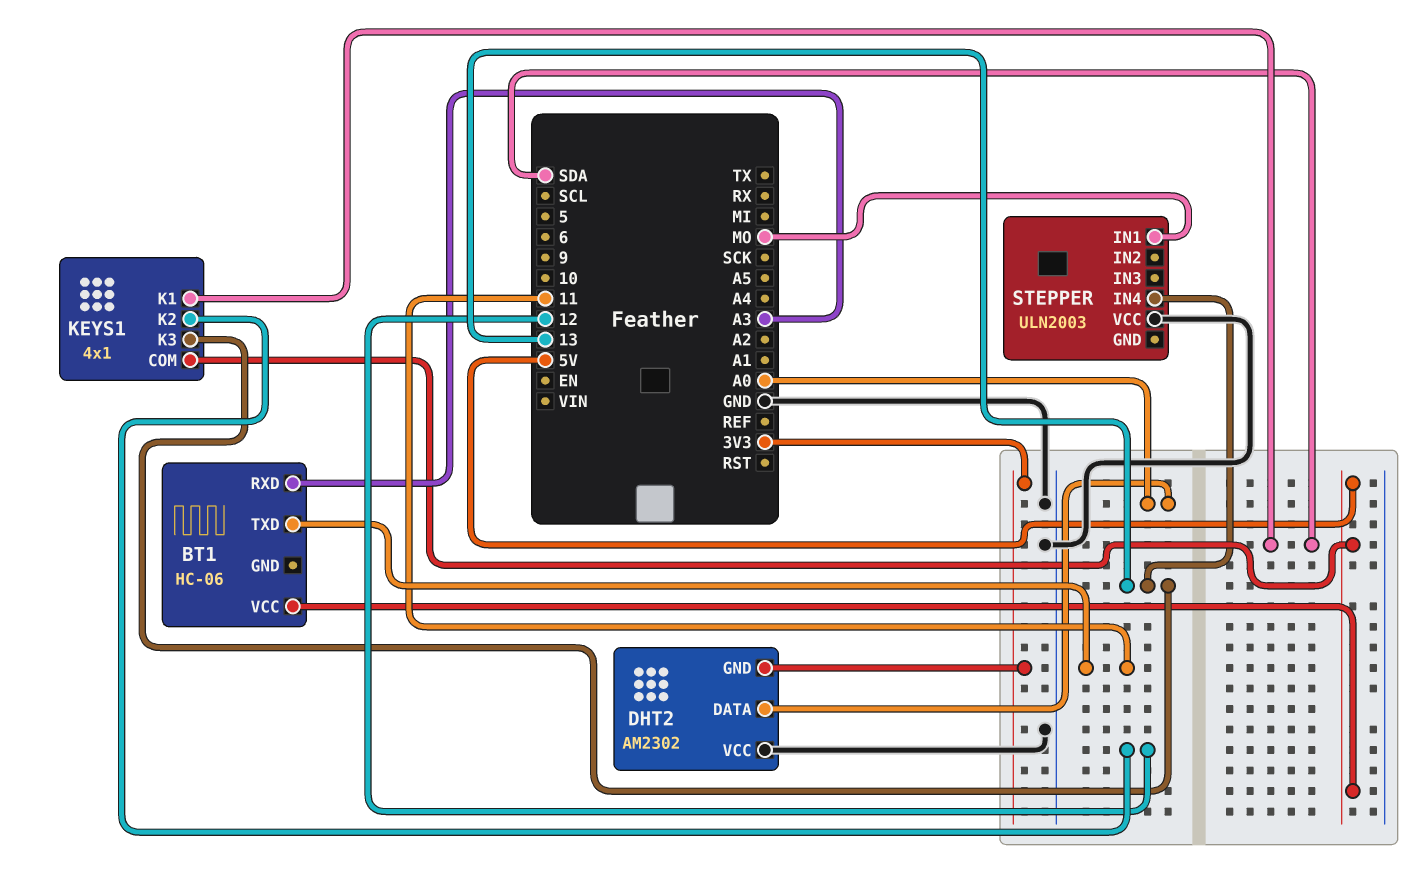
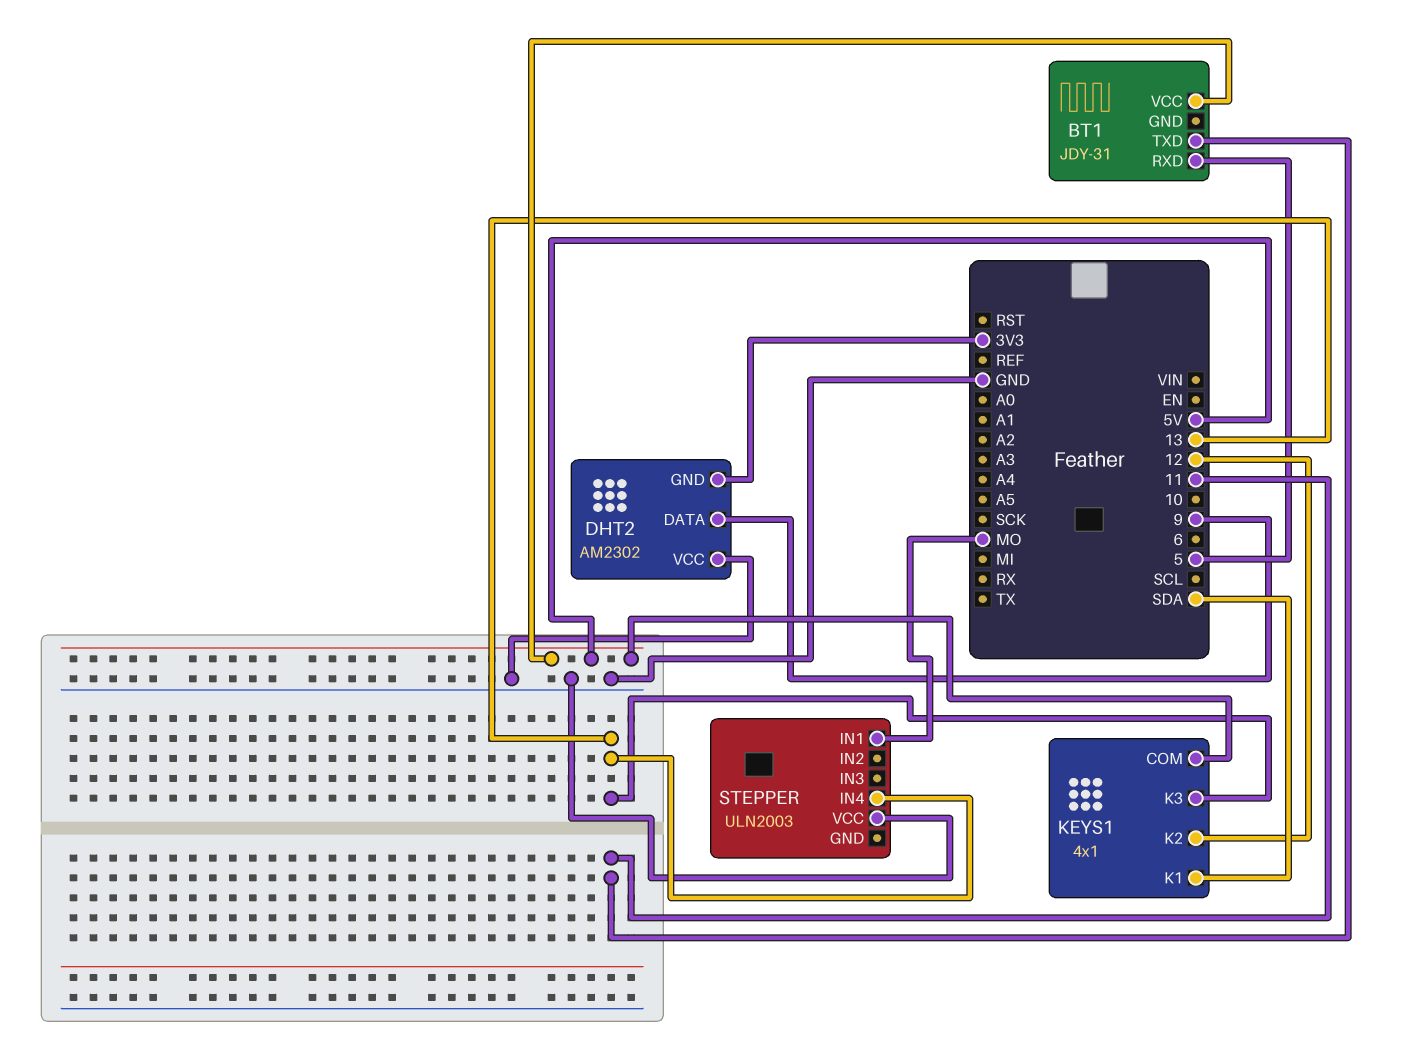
BT1: HC-06 -> JDY-31
BT1 pin RXD: A3 -> 5
DHT2 pin DATA: A0 -> 9

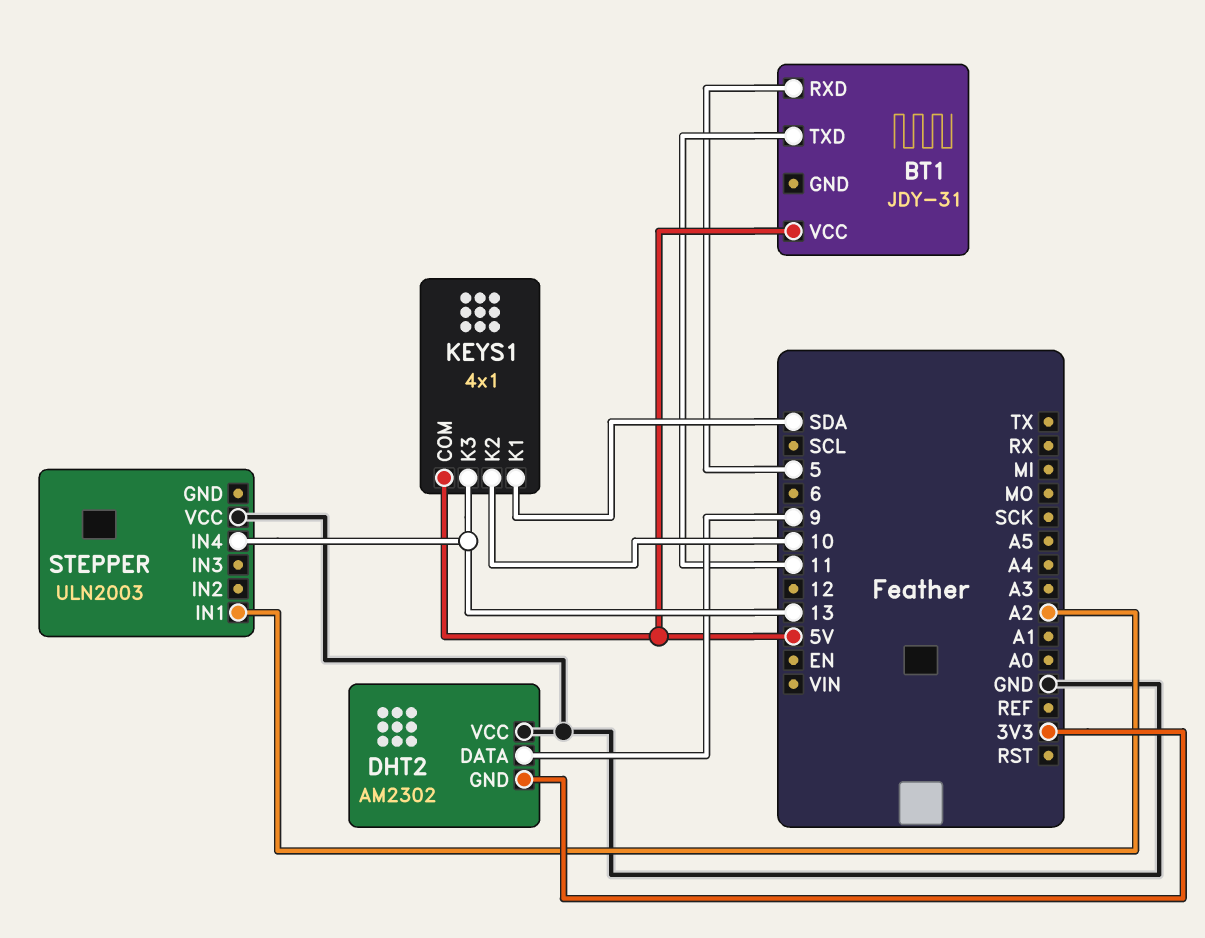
KEYS1 pin K2: 12 -> 10
STEPPER pin IN1: MO -> A2

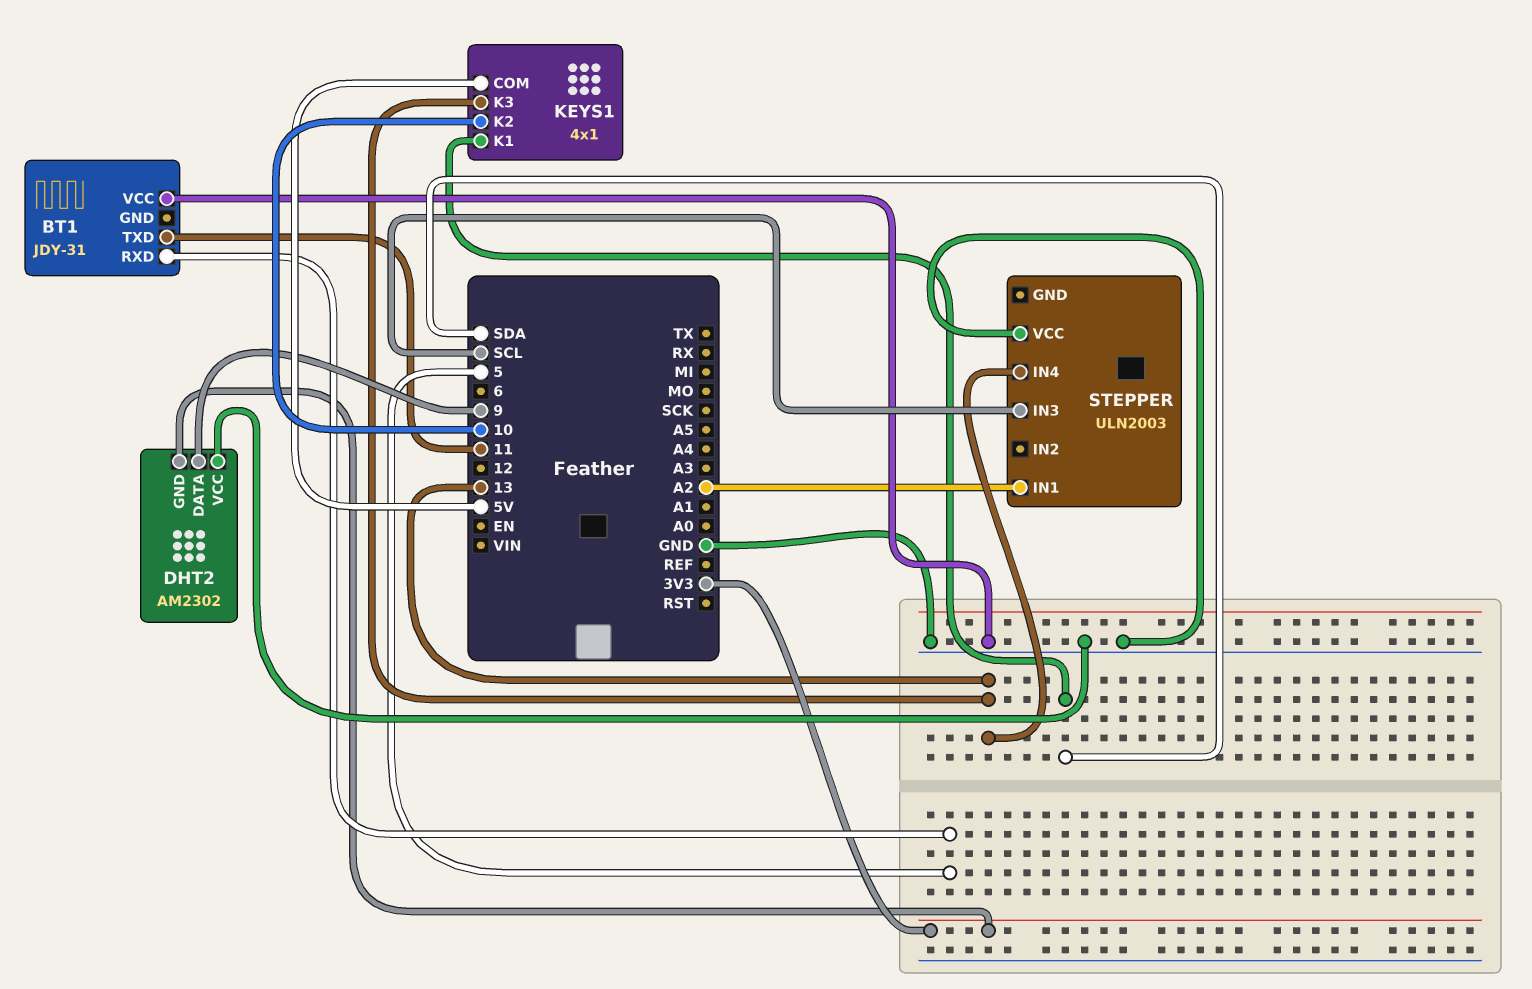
BT1 pin VCC: 5V -> GND
STEPPER pin IN3: none -> SCL

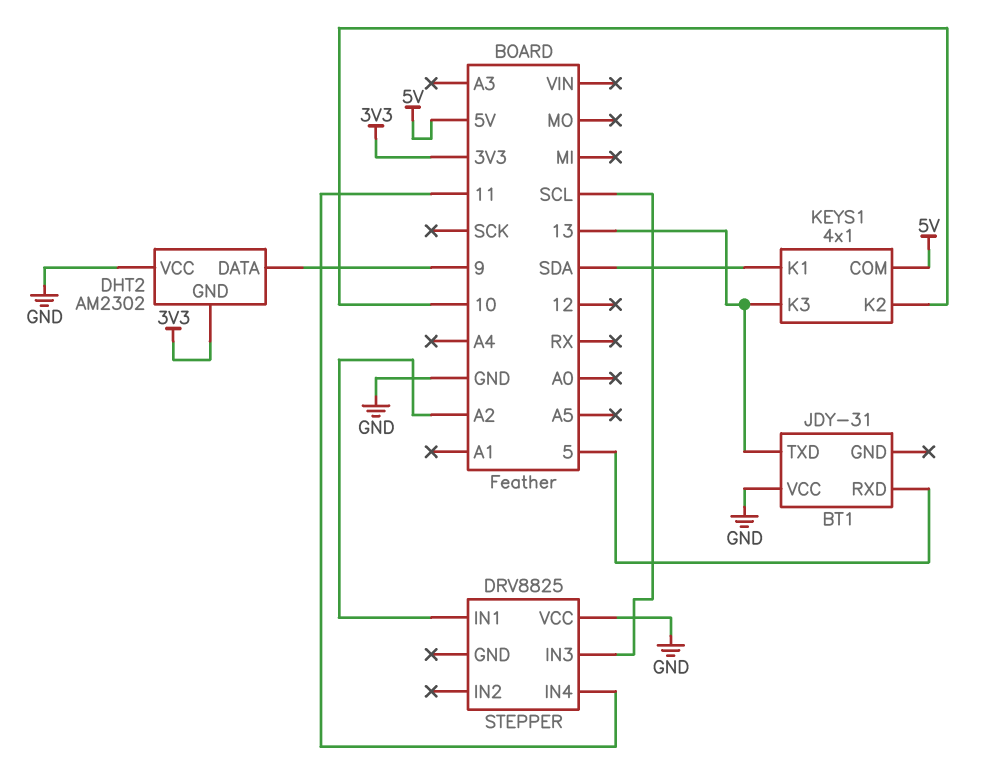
BT1 pin TXD: 11 -> 13
STEPPER: ULN2003 -> DRV8825
STEPPER pin IN4: 13 -> 11

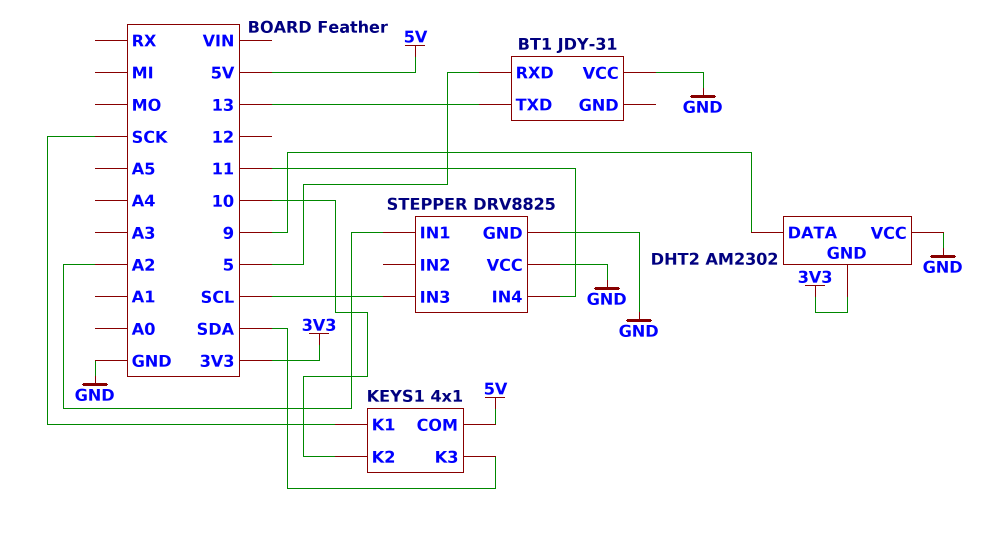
KEYS1 pin K1: SDA -> SCK
KEYS1 pin K3: 13 -> SDA
STEPPER pin GND: none -> GND

